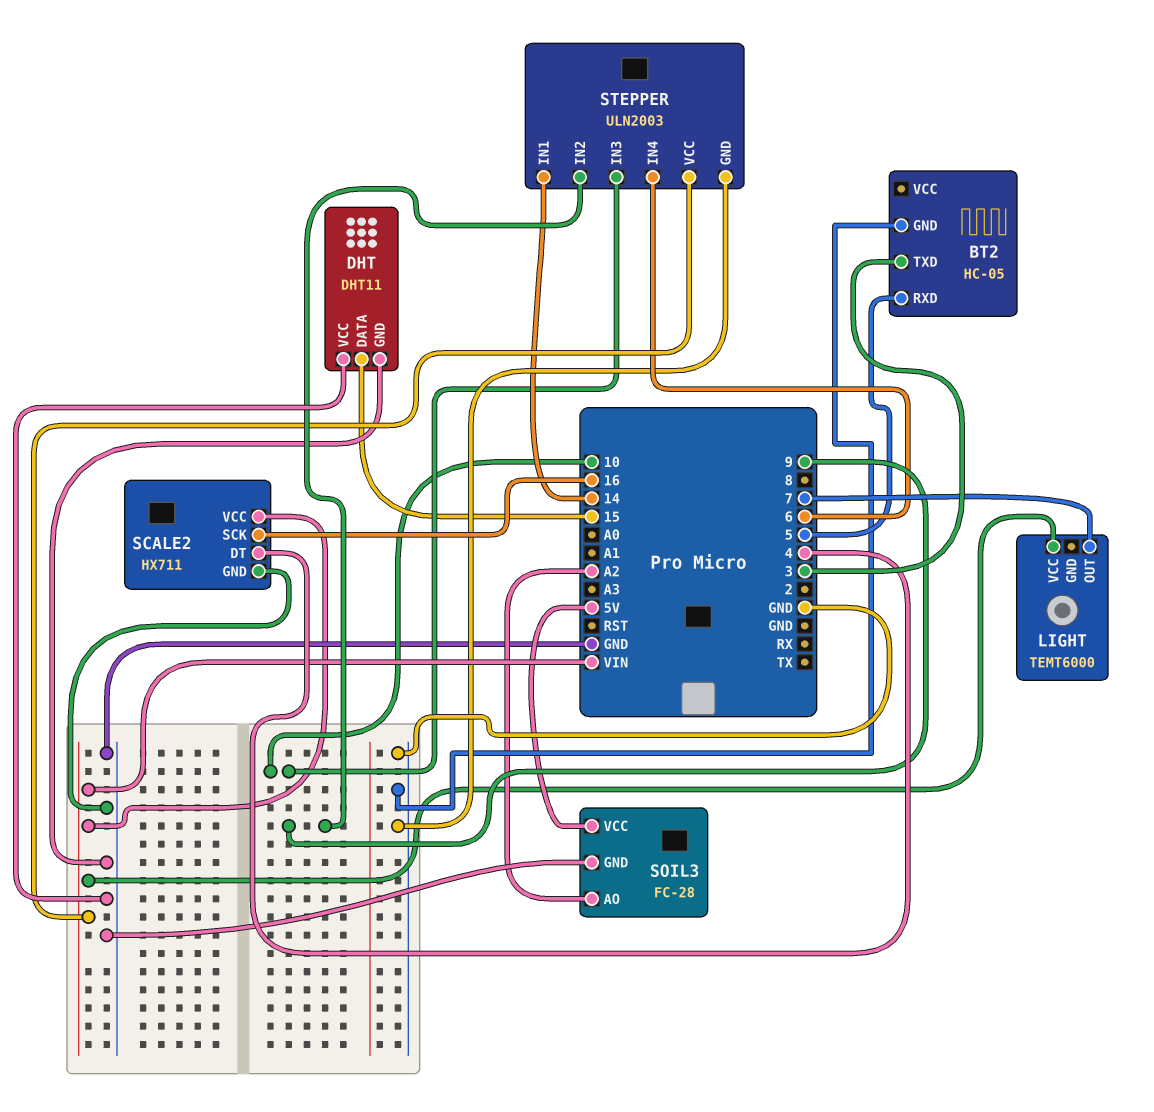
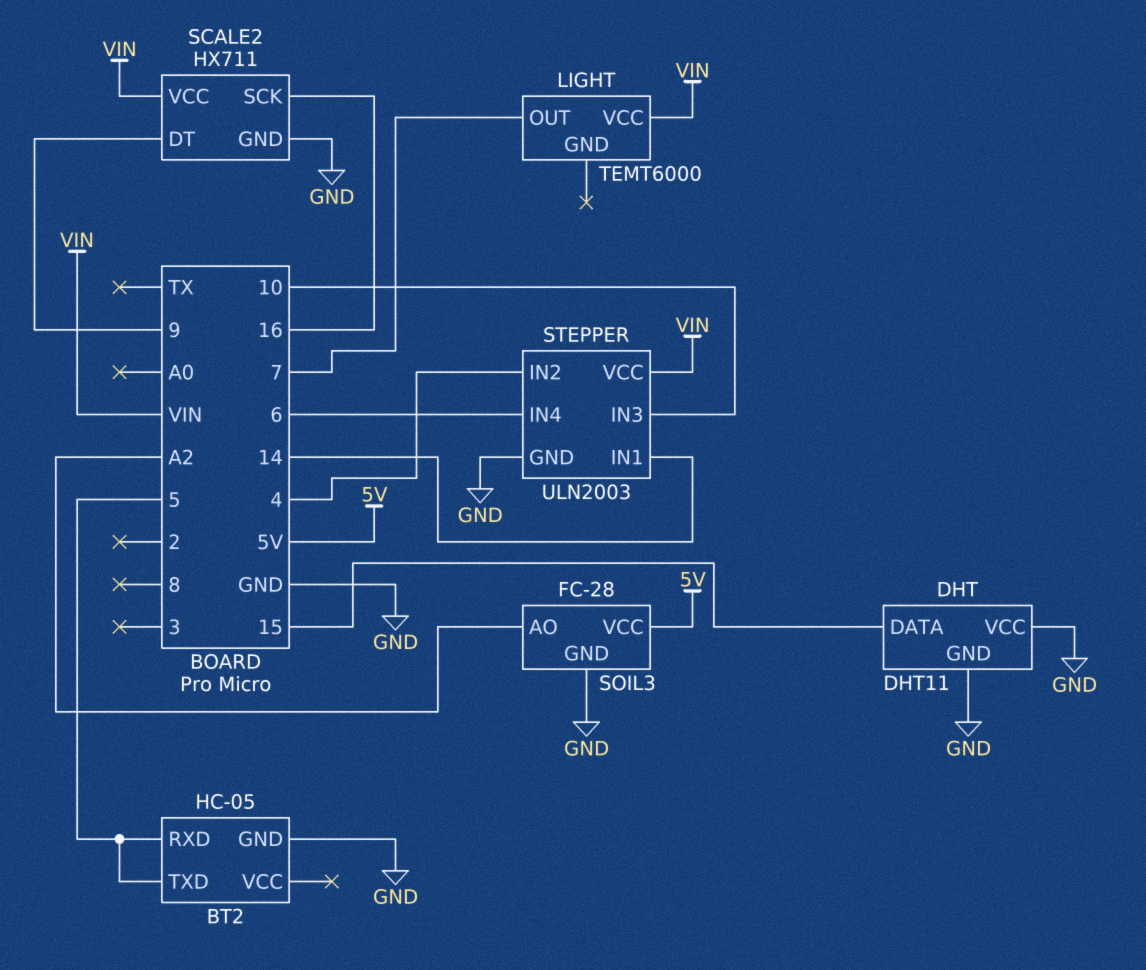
BT2 pin TXD: 3 -> 5
SCALE2 pin DT: 4 -> 9
STEPPER pin IN2: 9 -> 4

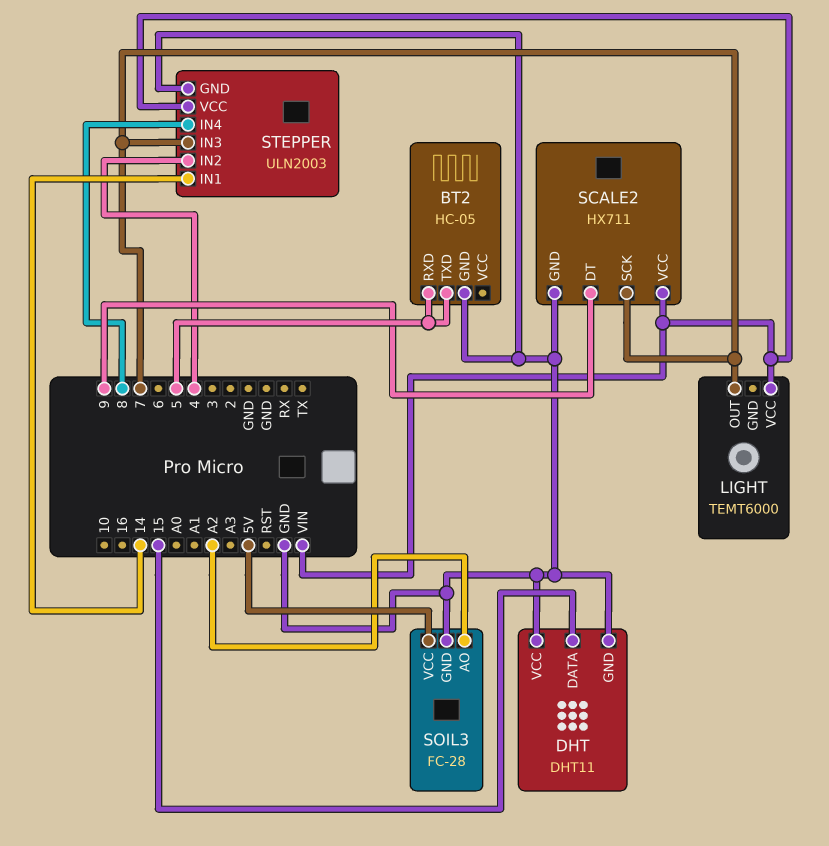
SCALE2 pin SCK: 16 -> 7
STEPPER pin IN3: 10 -> 7
STEPPER pin IN4: 6 -> 8

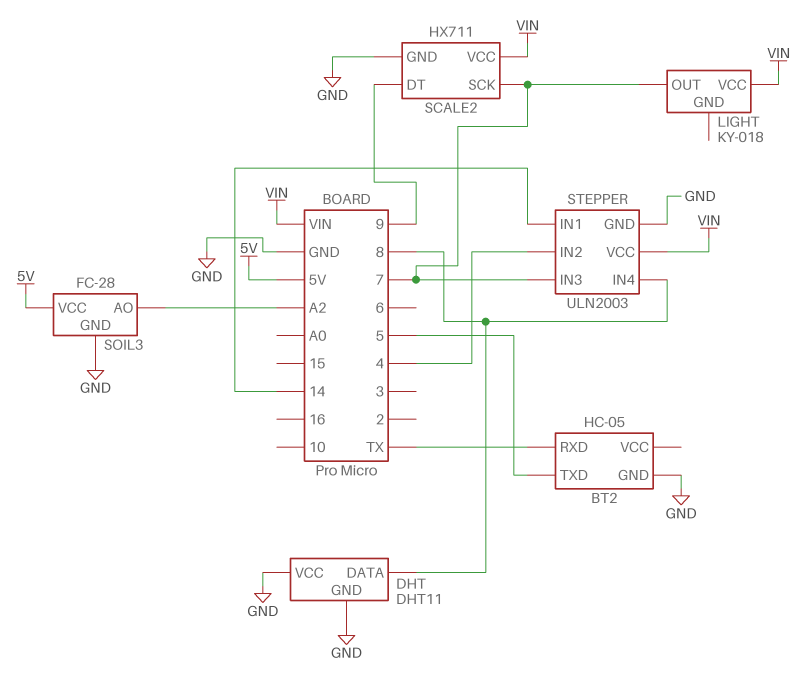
BT2 pin RXD: 5 -> TX
DHT pin DATA: 15 -> 8
LIGHT: TEMT6000 -> KY-018

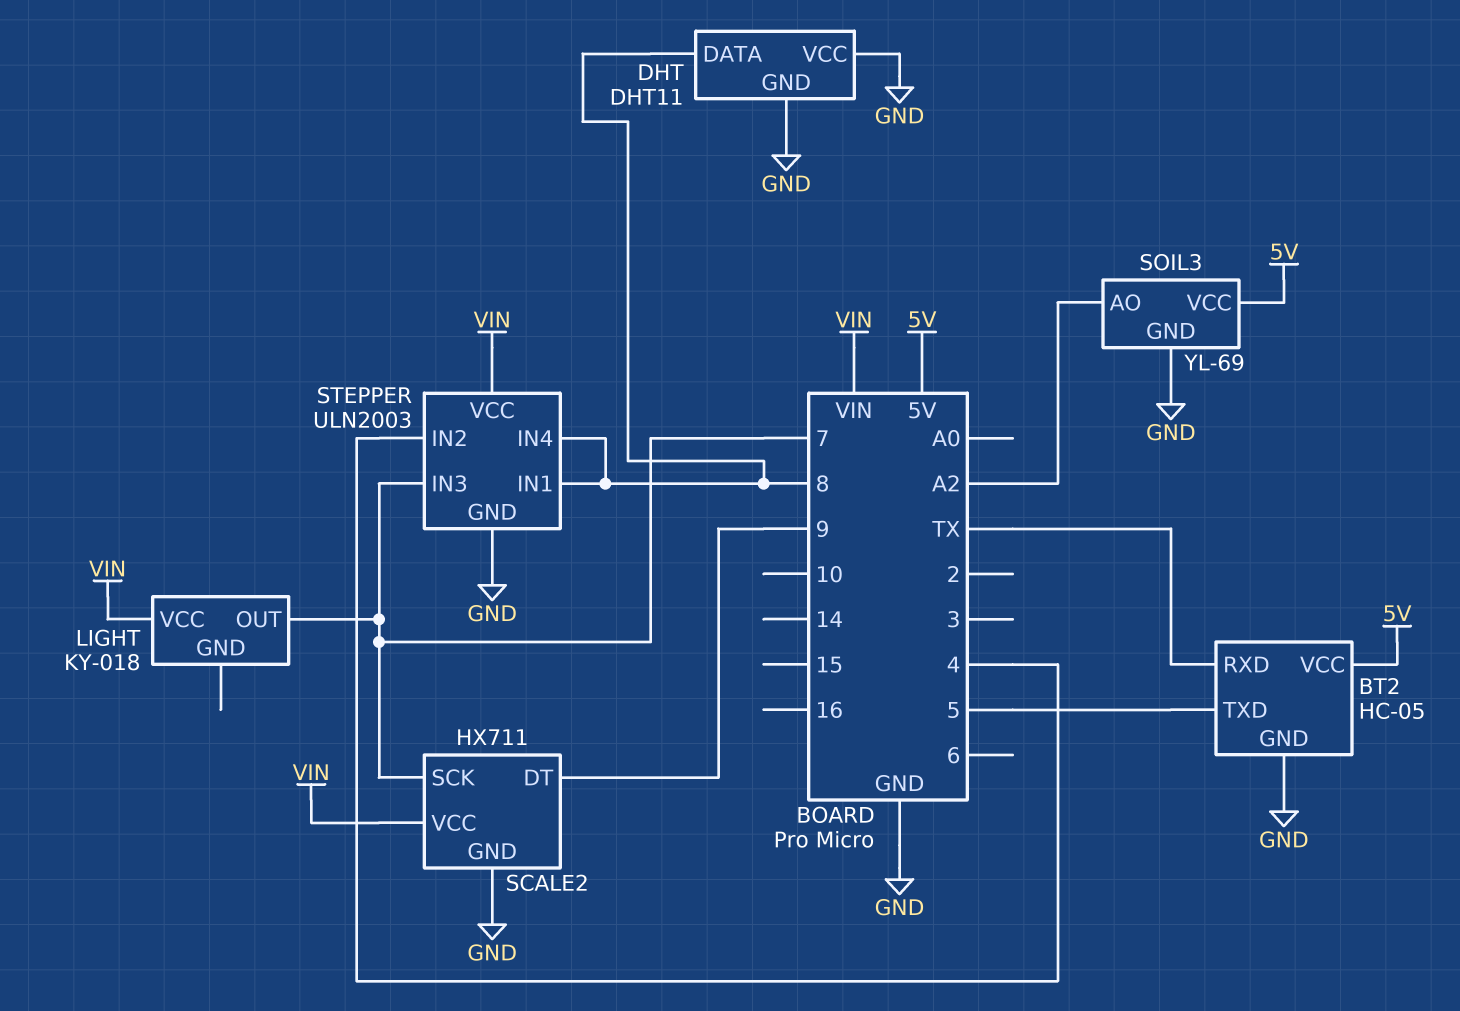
BT2 pin VCC: none -> 5V
SOIL3: FC-28 -> YL-69
STEPPER pin IN1: 14 -> 8

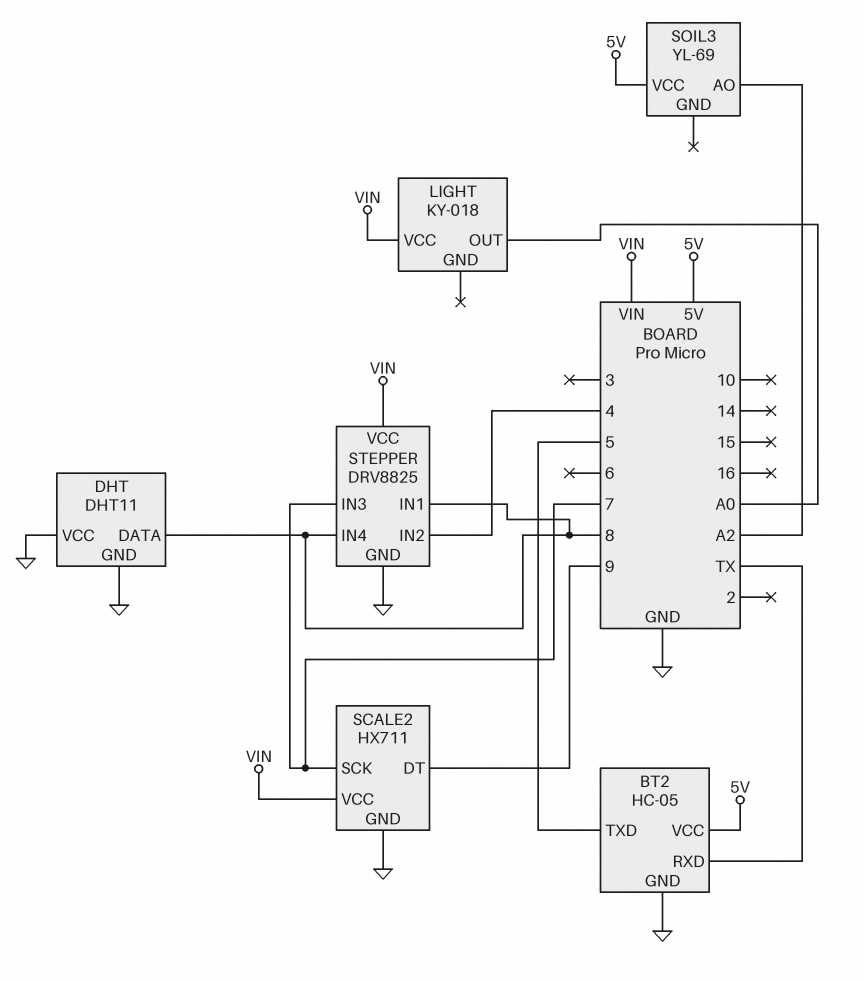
LIGHT pin OUT: 7 -> A0
SOIL3 pin GND: GND -> none
STEPPER: ULN2003 -> DRV8825

